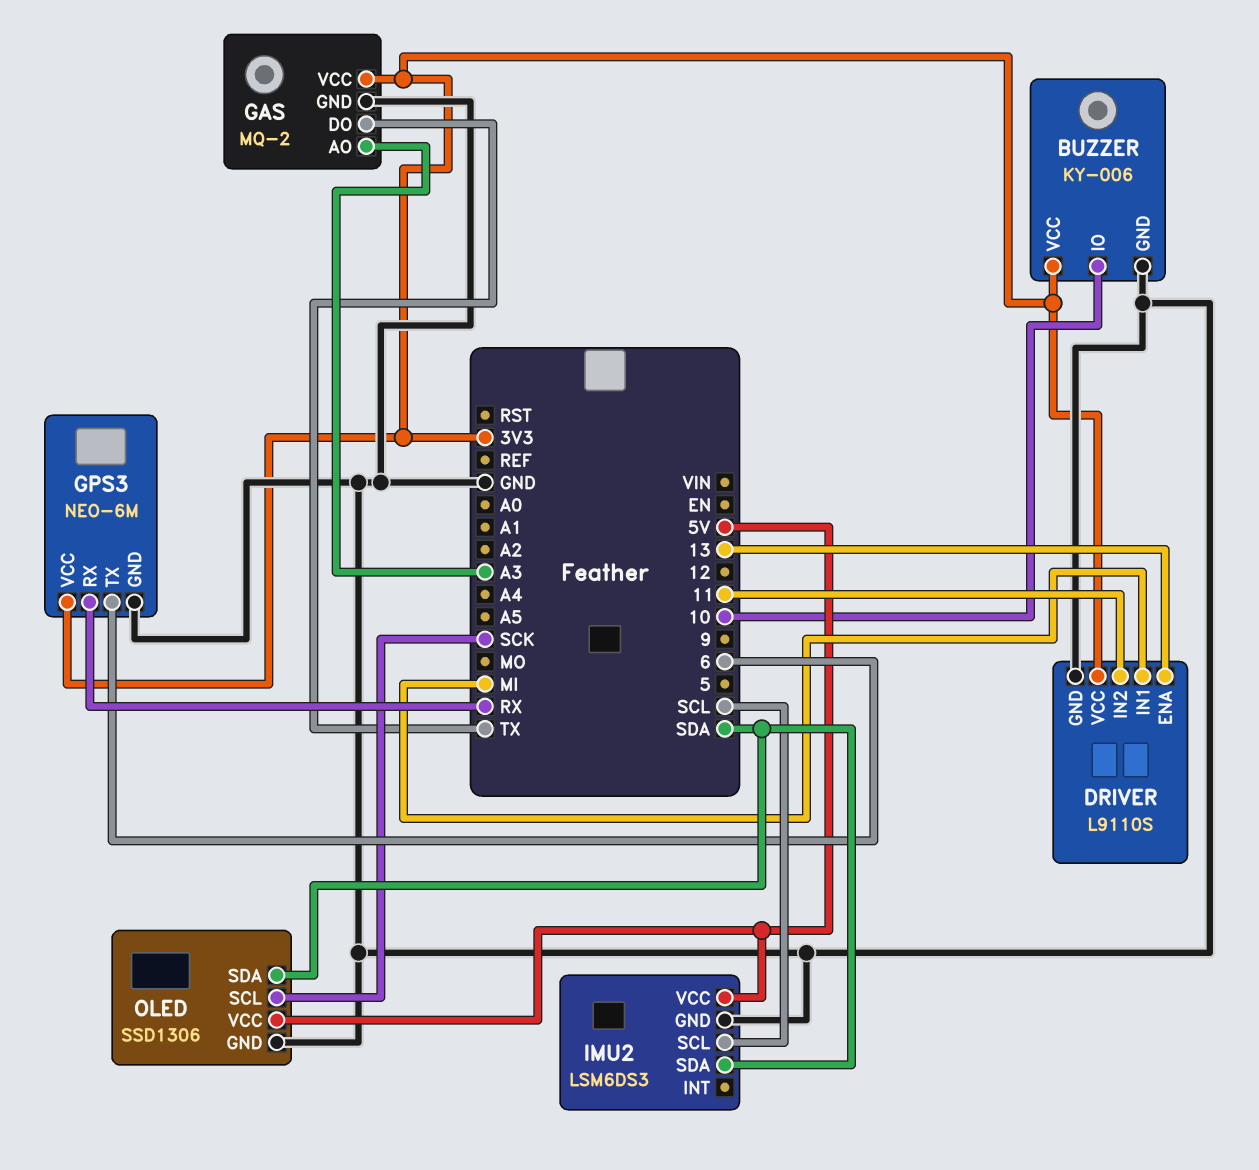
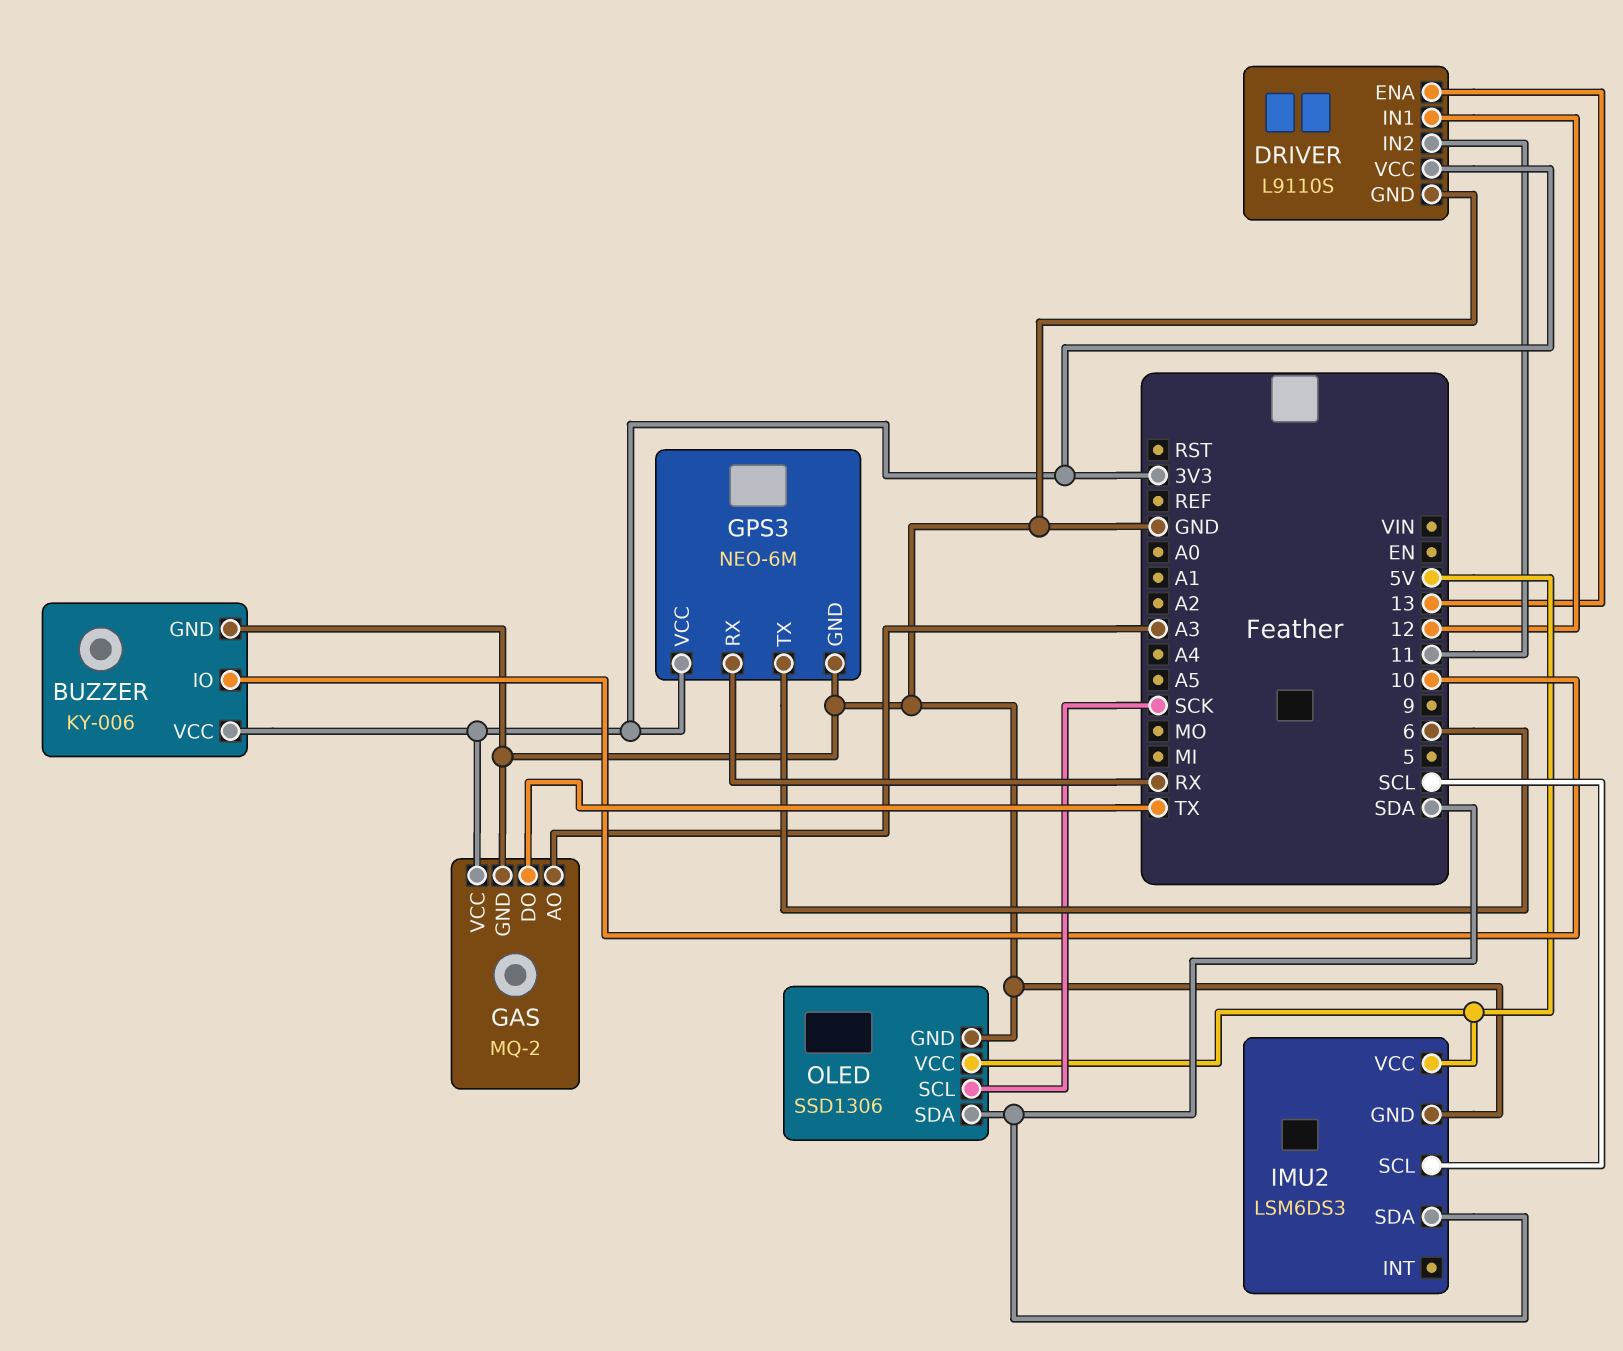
DRIVER pin IN1: MI -> 12

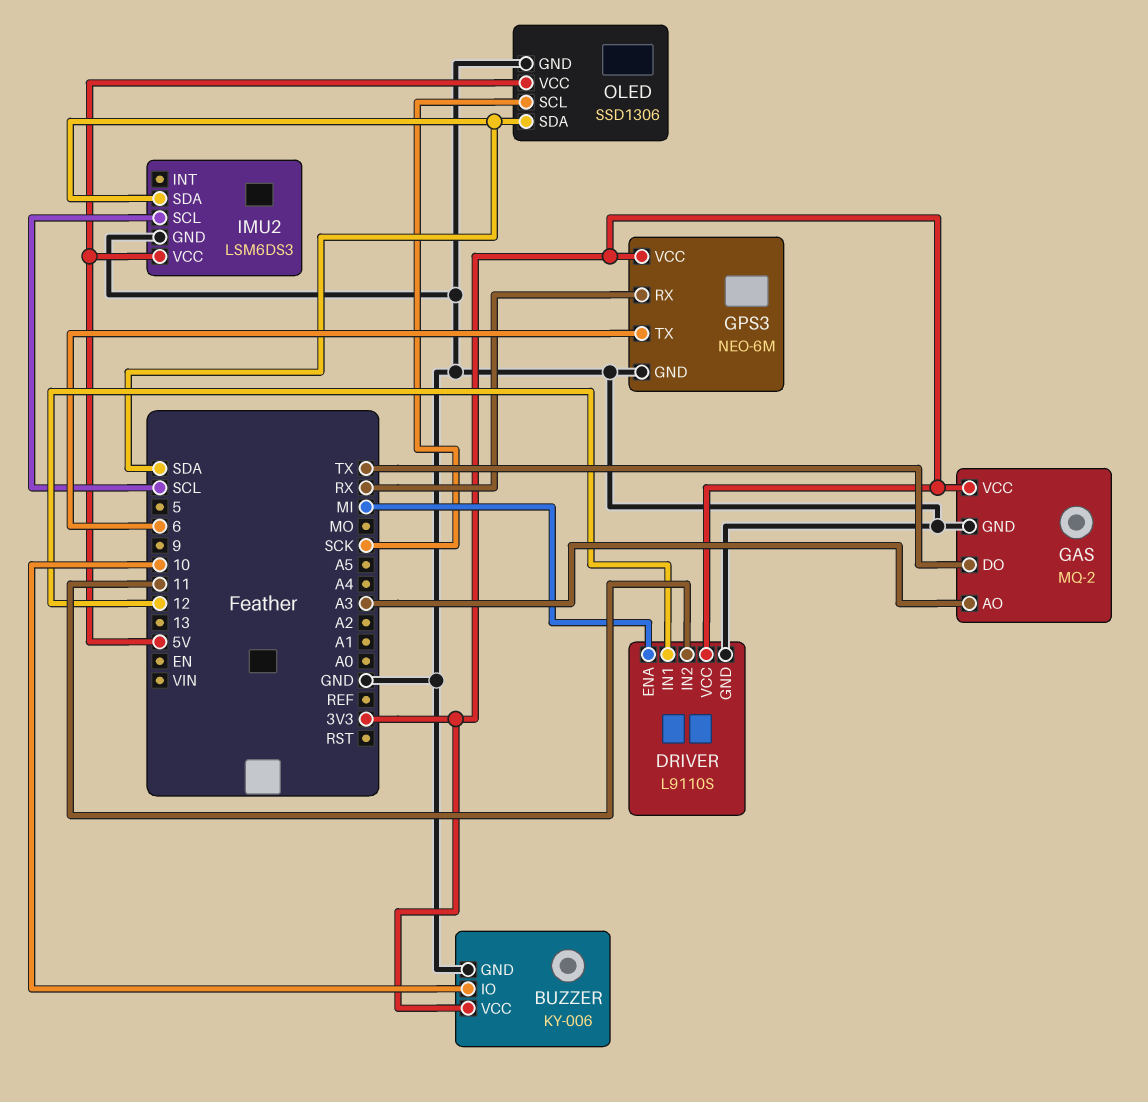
DRIVER pin ENA: 13 -> MI

